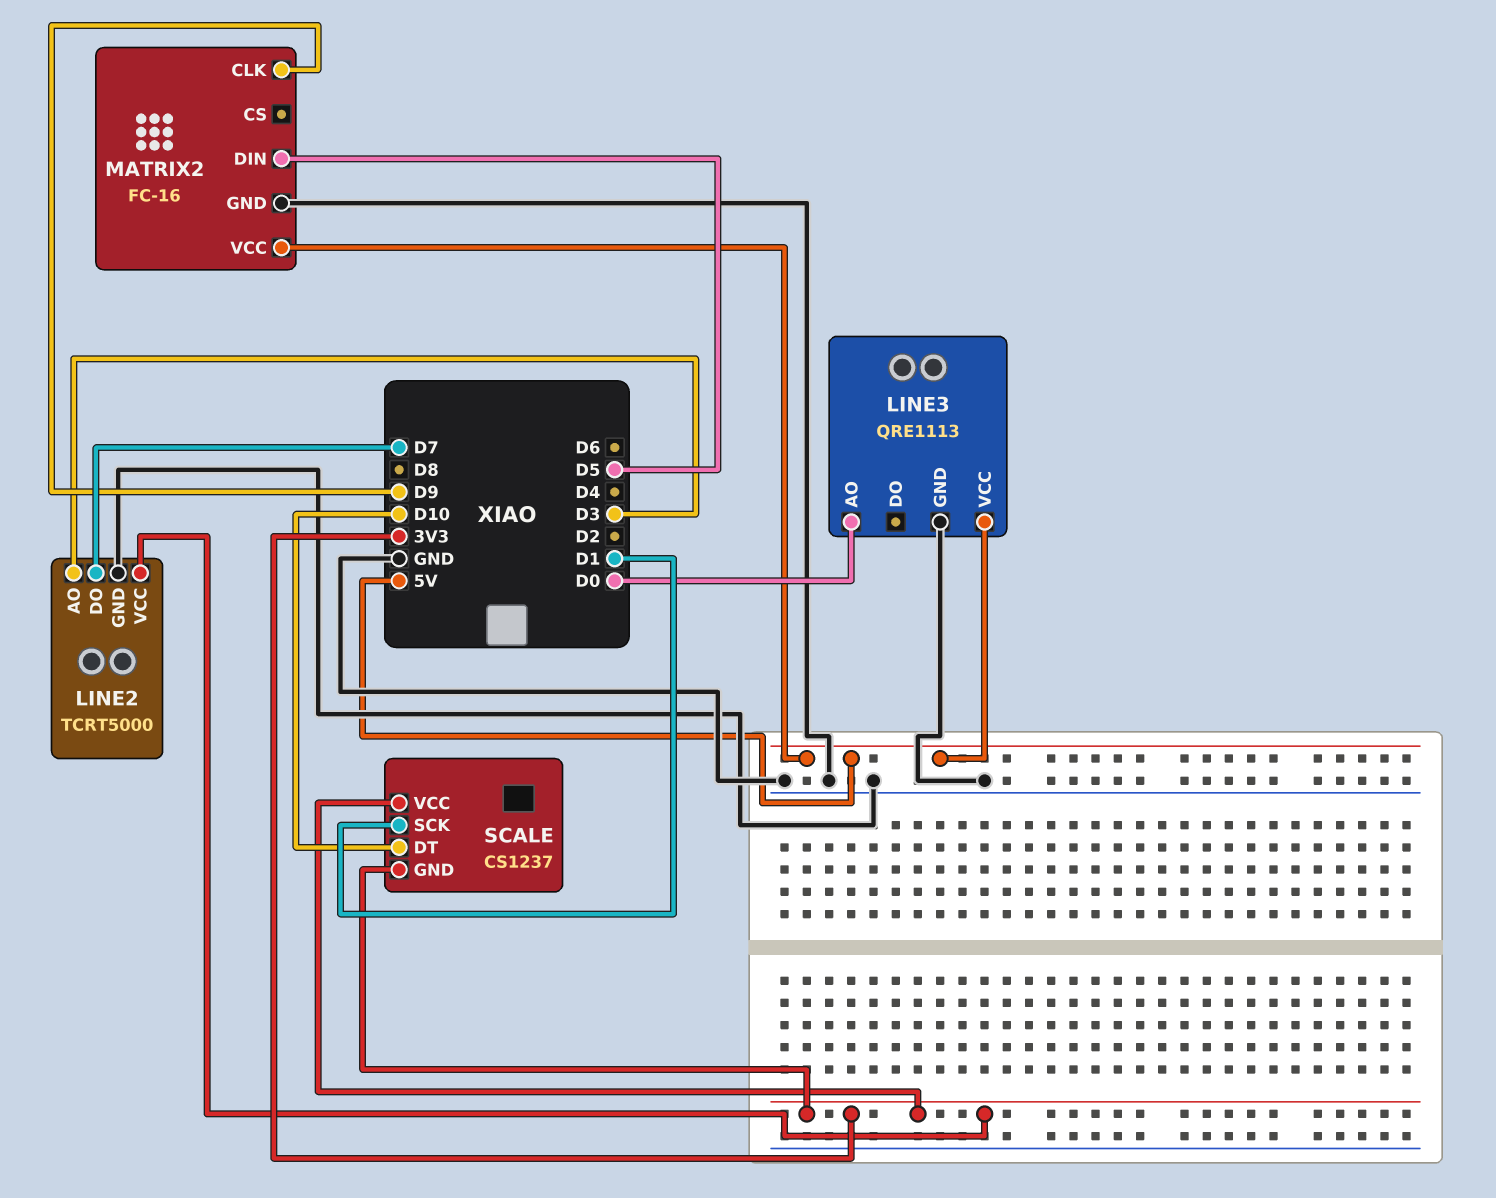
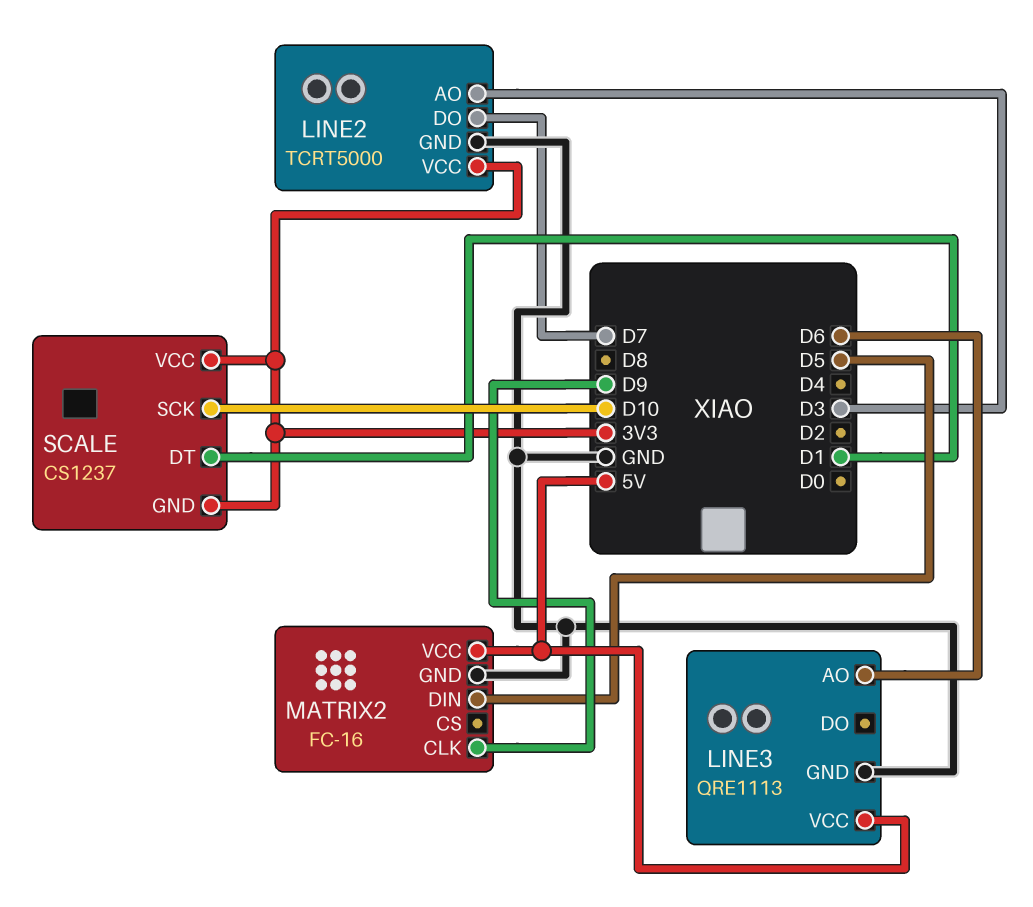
LINE3 pin AO: D0 -> D6
SCALE pin DT: D10 -> D1
SCALE pin SCK: D1 -> D10

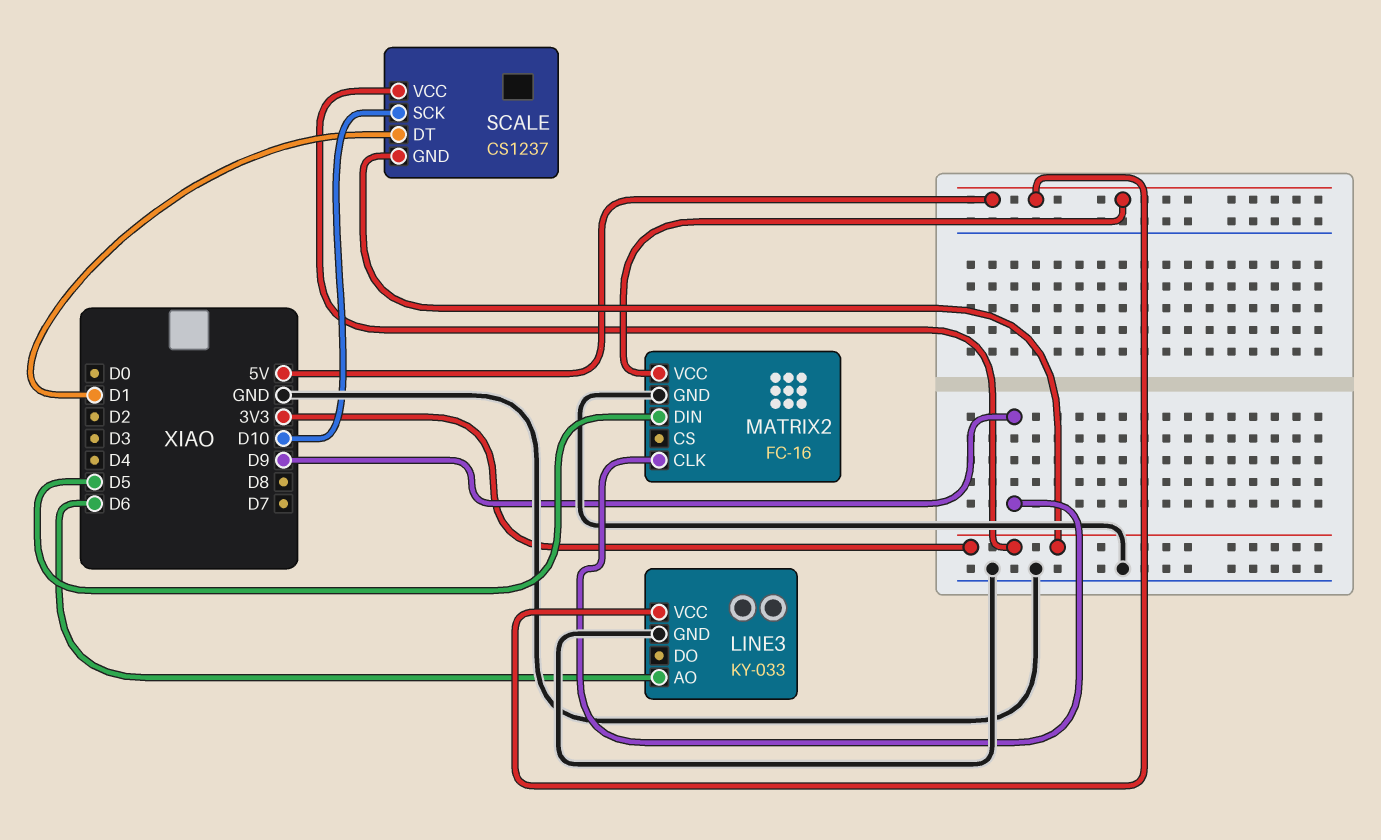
LINE2: TCRT5000 -> none
LINE2 pin AO: D3 -> none
LINE2 pin DO: D7 -> none
LINE2 pin GND: GND -> none
LINE2 pin VCC: 3V3 -> none
LINE3: QRE1113 -> KY-033

